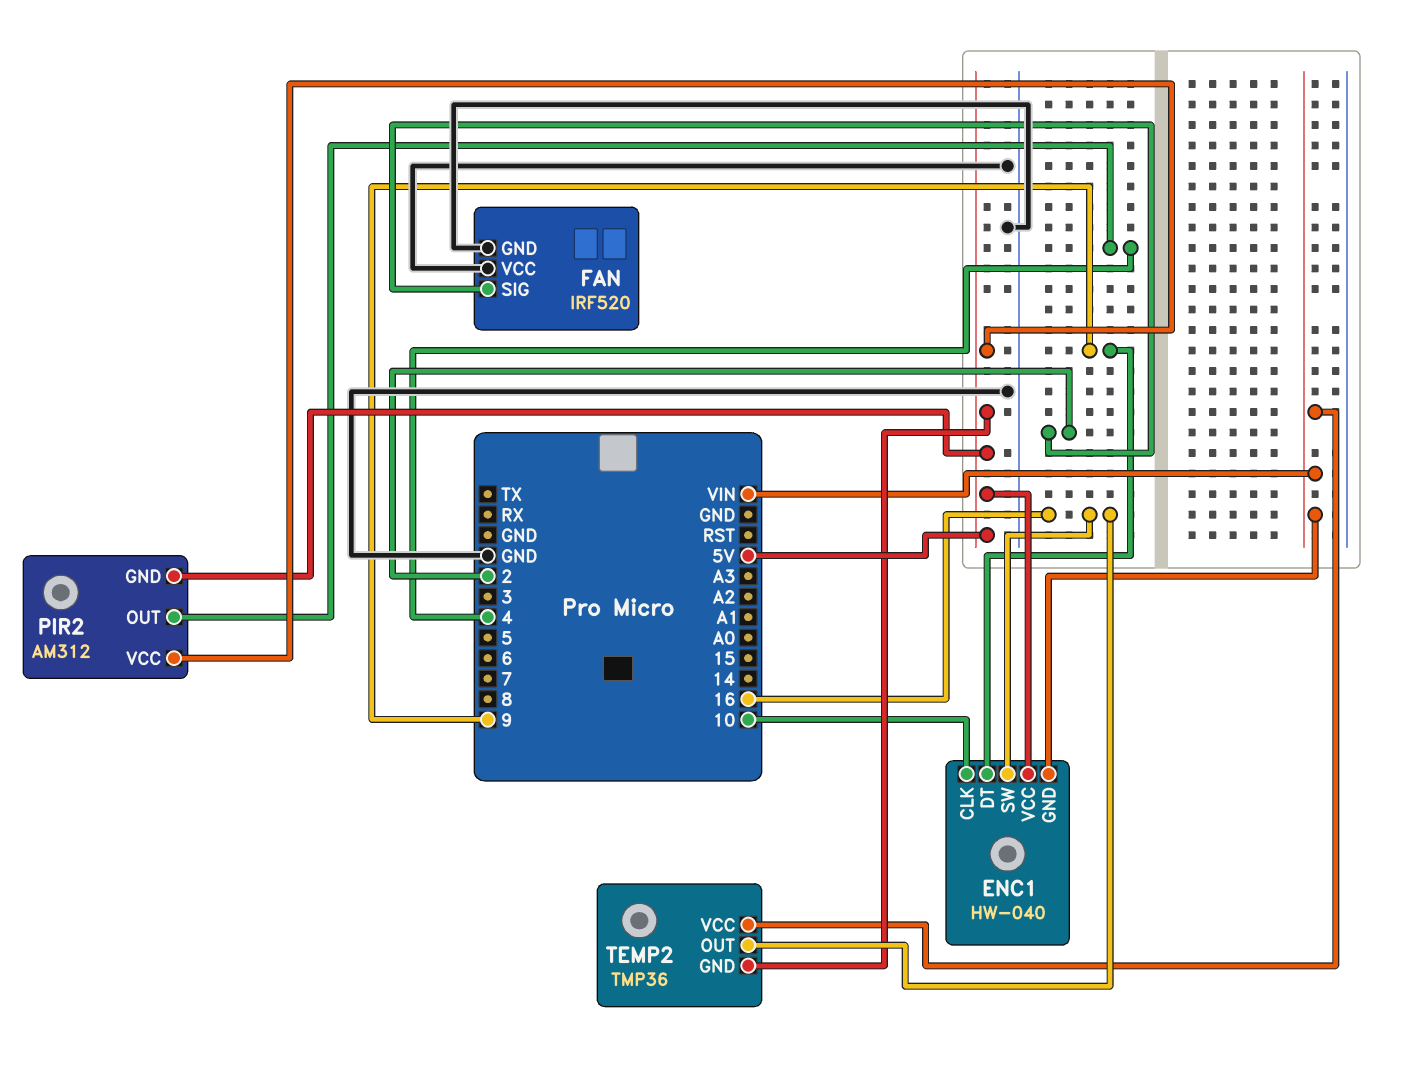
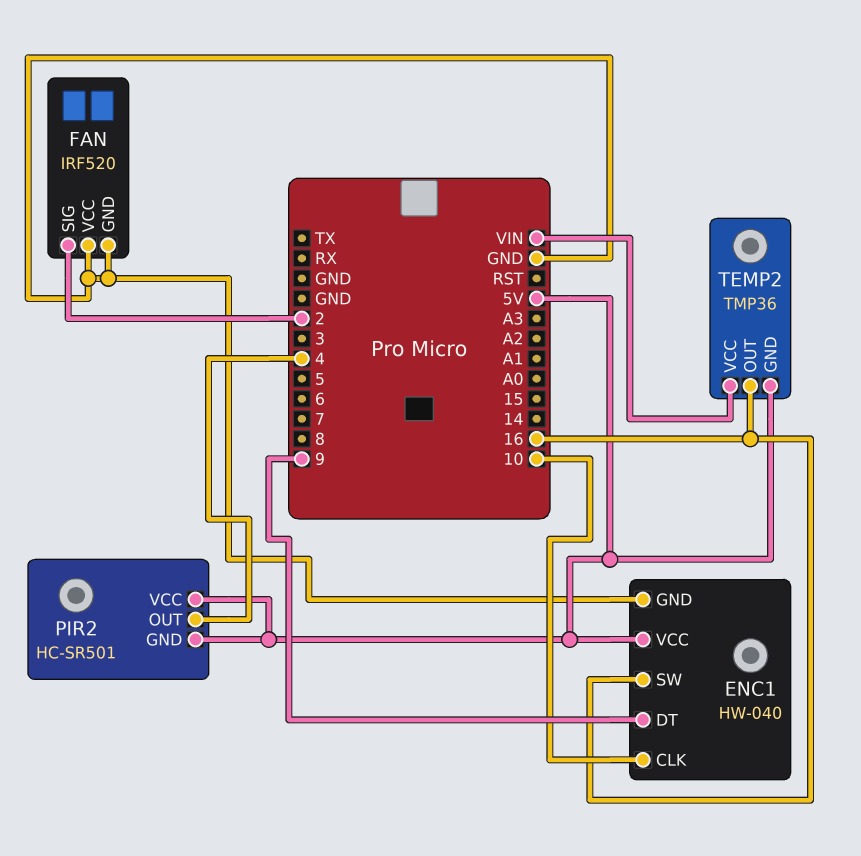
ENC1 pin GND: VIN -> GND
PIR2: AM312 -> HC-SR501

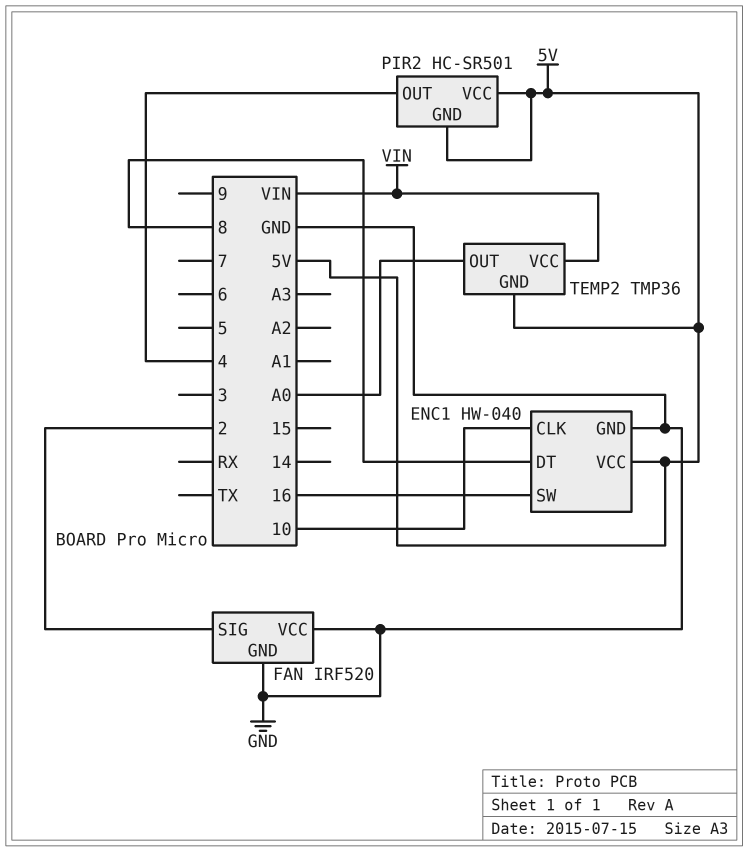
ENC1 pin DT: 9 -> 8
TEMP2 pin OUT: 16 -> A0

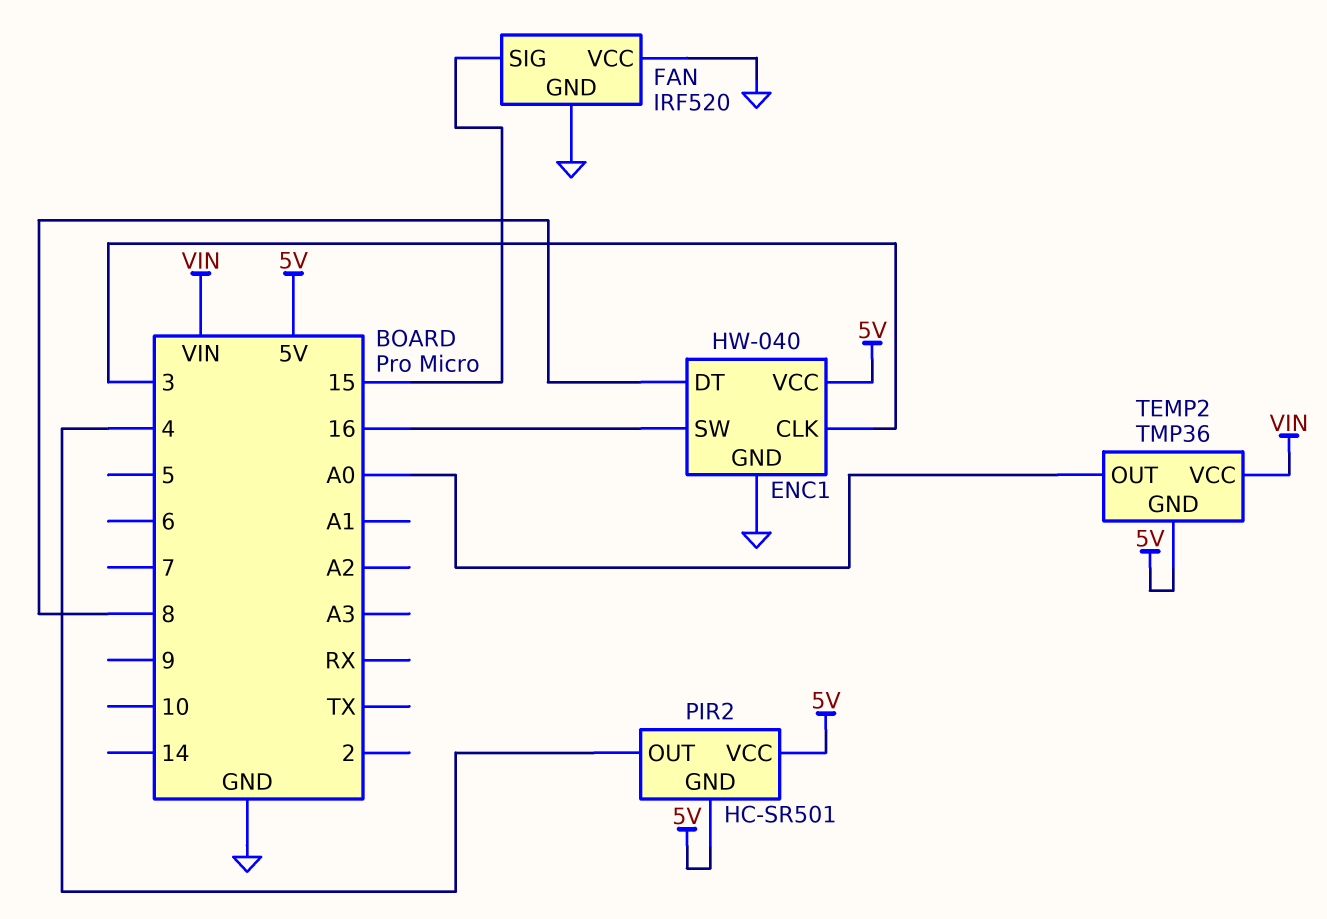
ENC1 pin CLK: 10 -> 3
FAN pin SIG: 2 -> 15

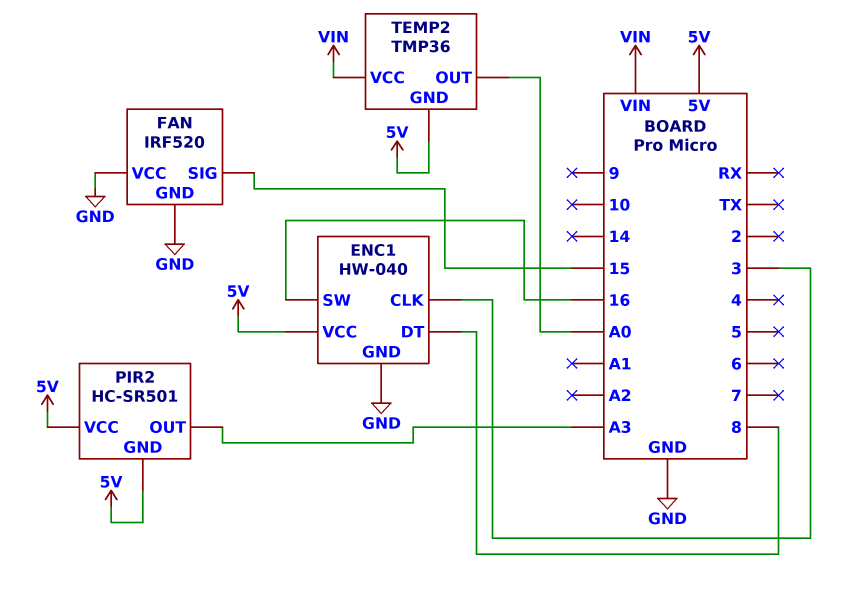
PIR2 pin OUT: 4 -> A3

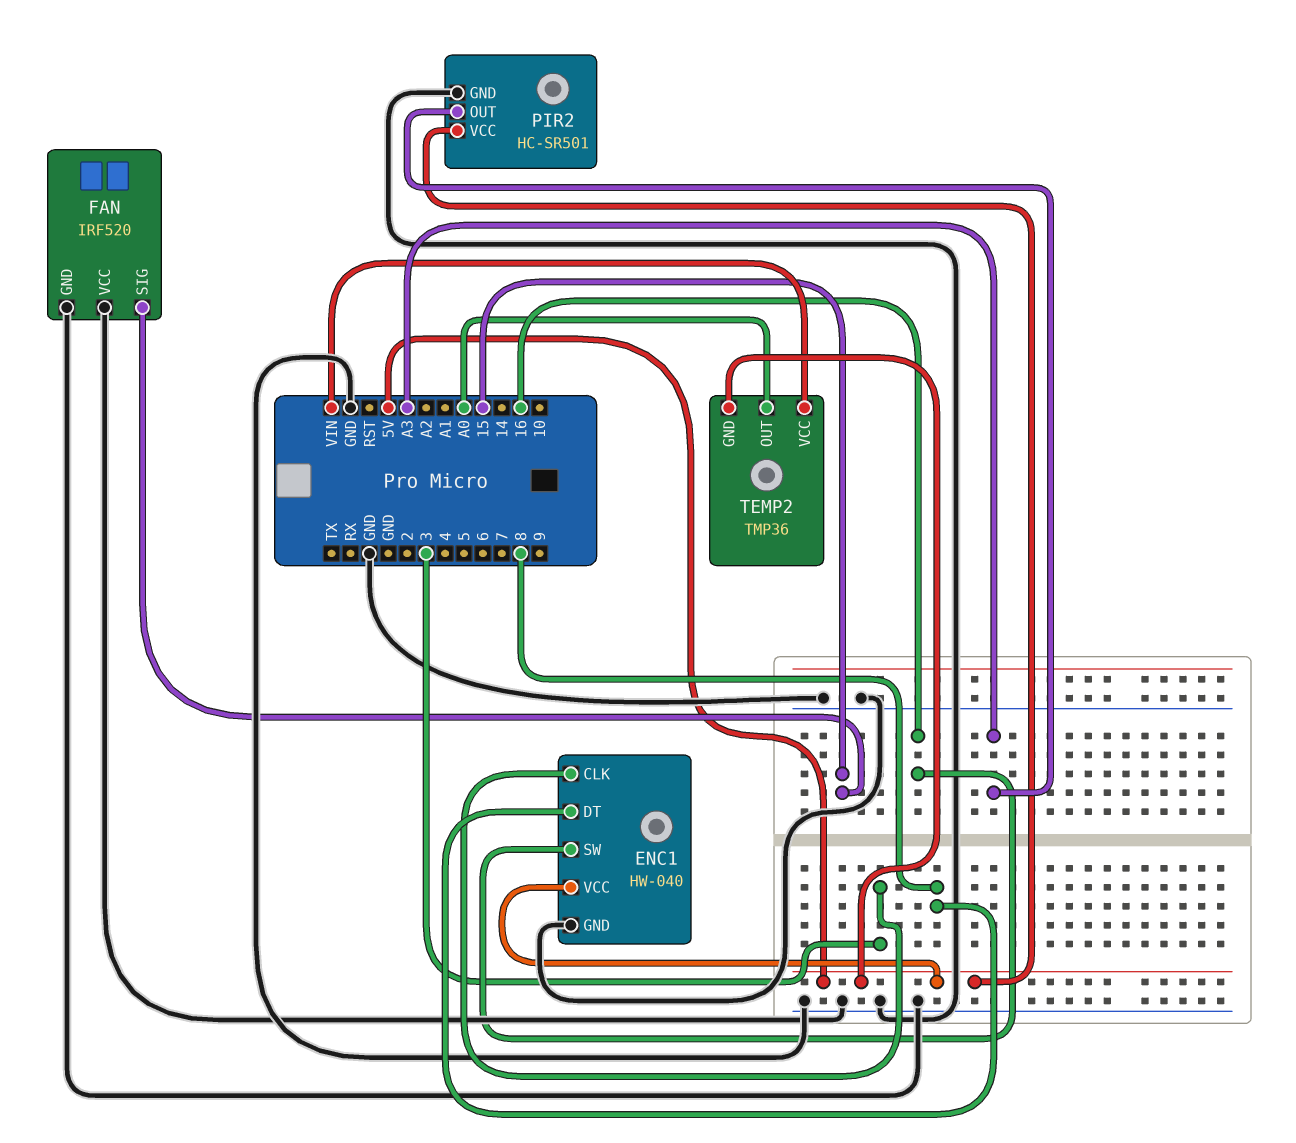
PIR2 pin GND: 5V -> GND

